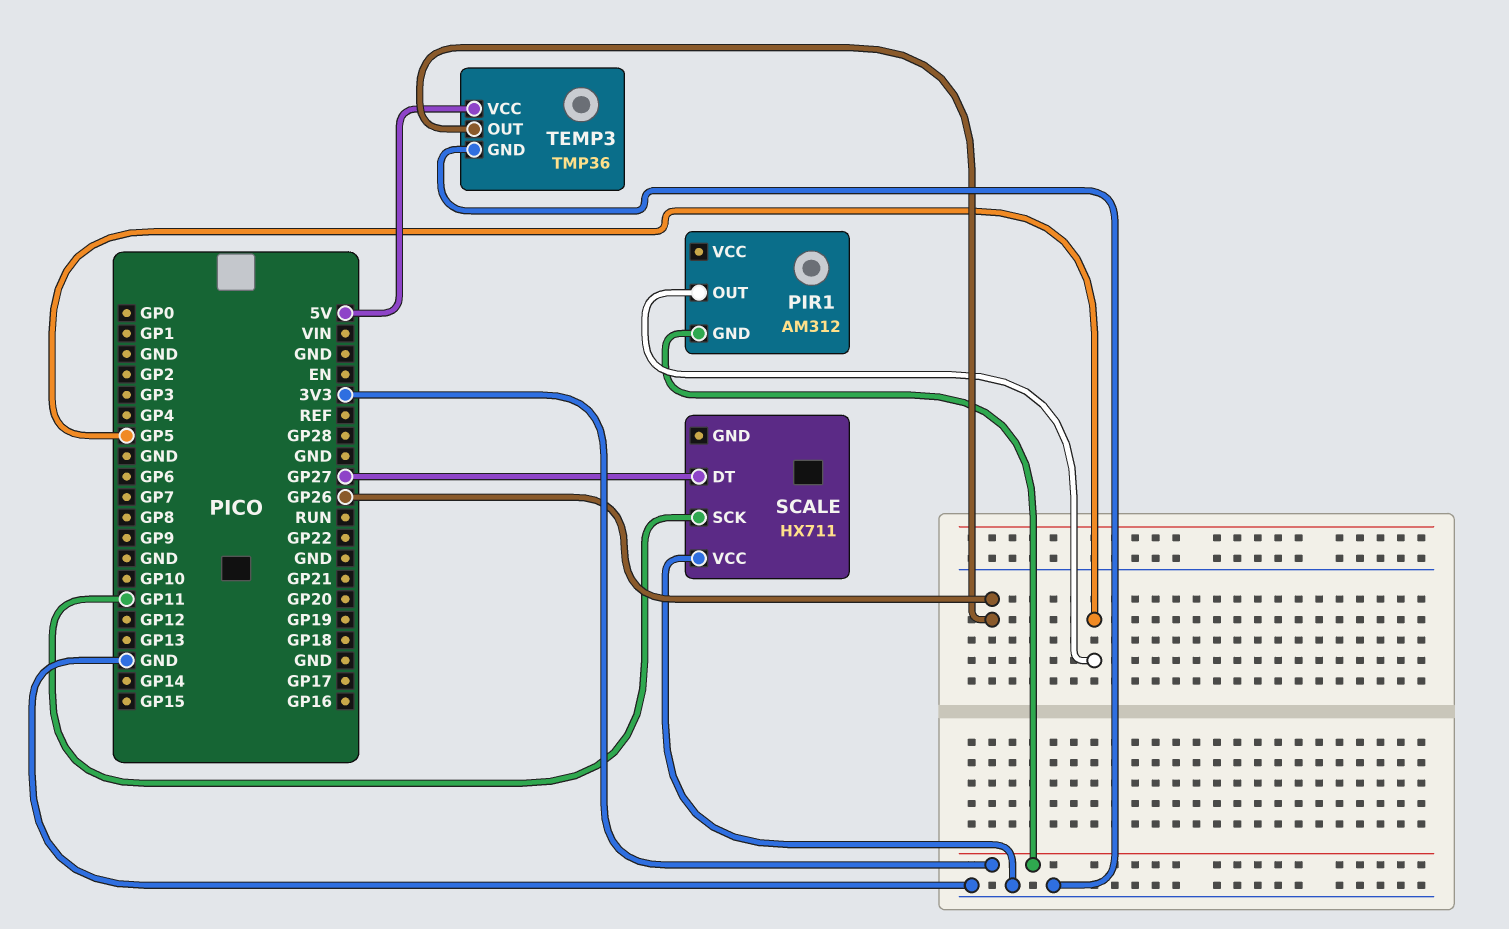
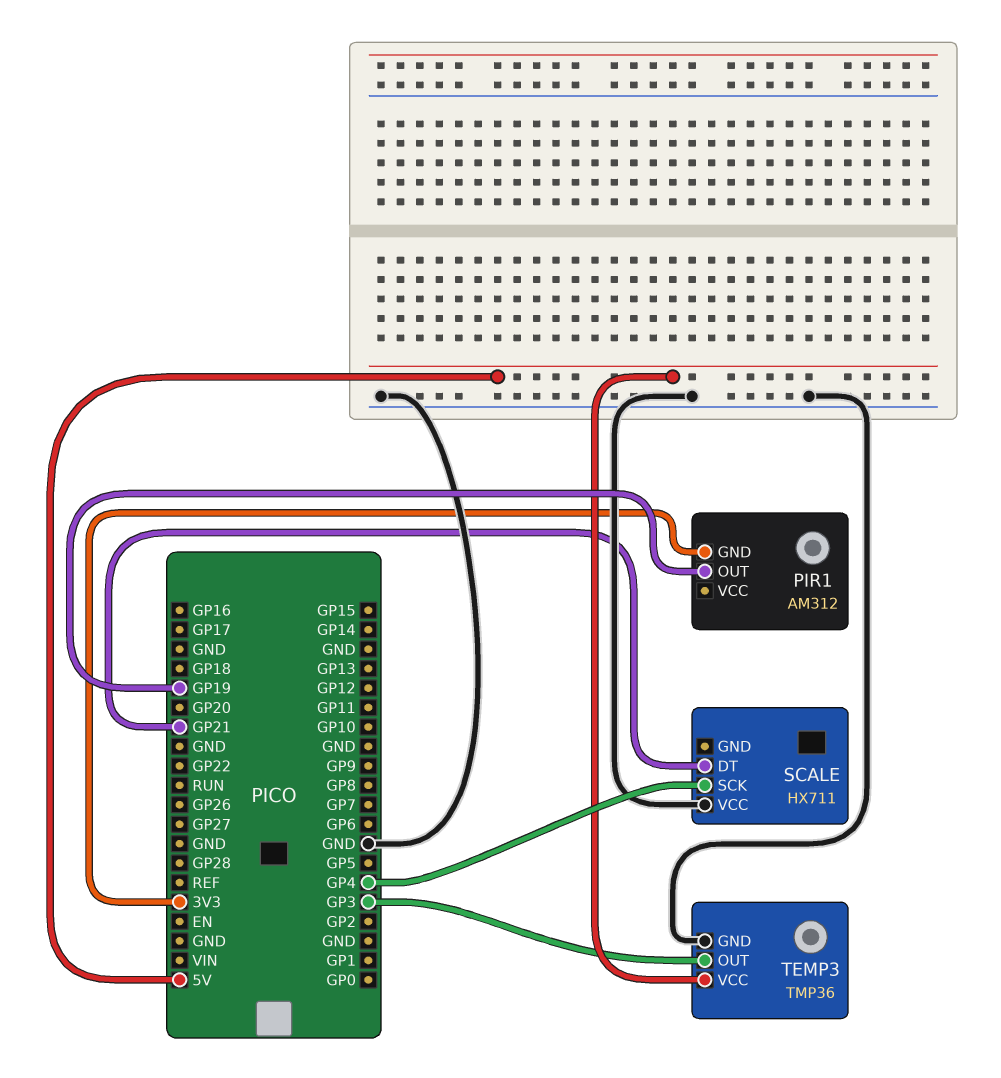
PIR1 pin OUT: GP5 -> GP19
SCALE pin DT: GP27 -> GP21
SCALE pin SCK: GP11 -> GP4
TEMP3 pin OUT: GP26 -> GP3

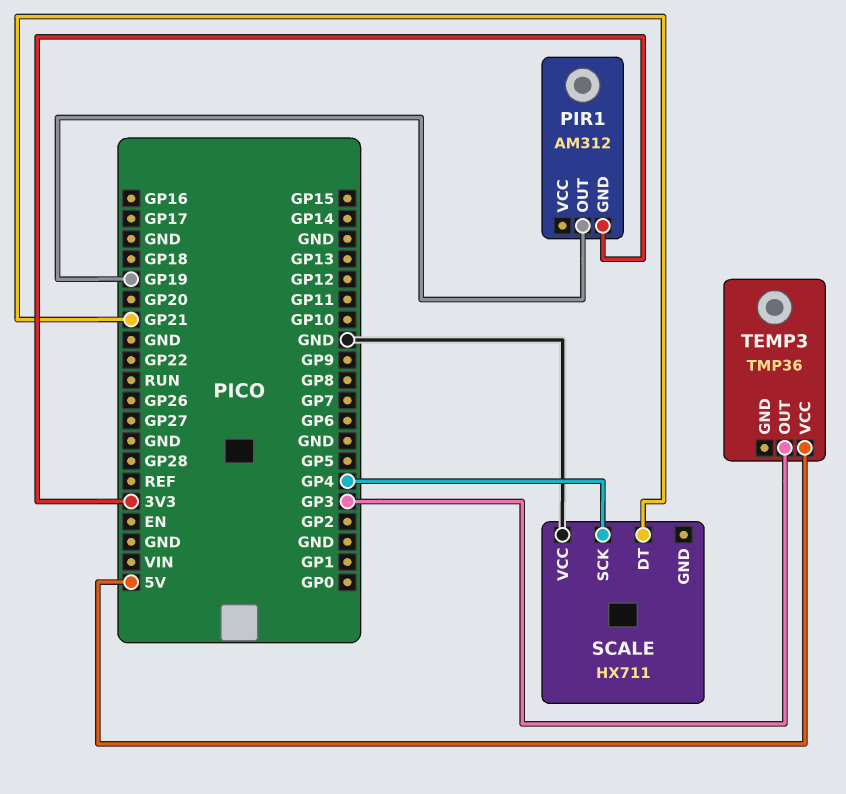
TEMP3 pin GND: GND -> none

